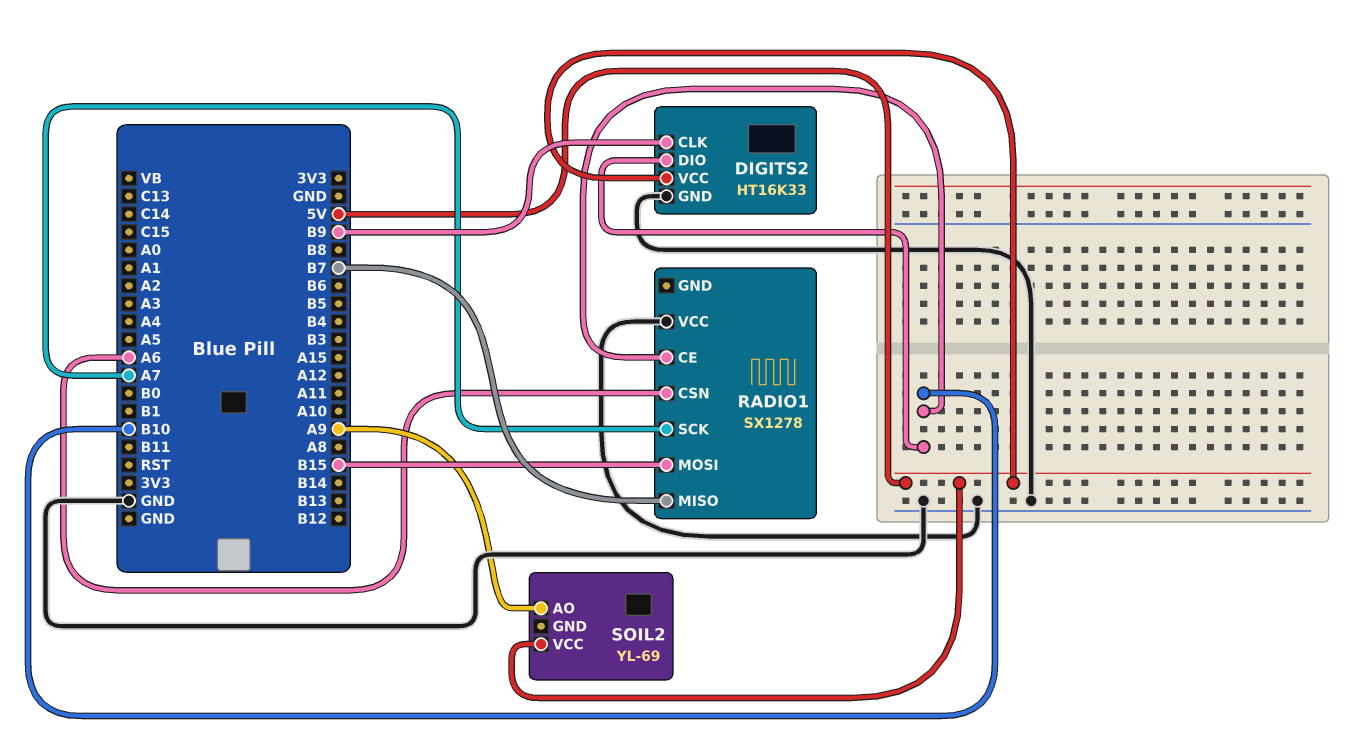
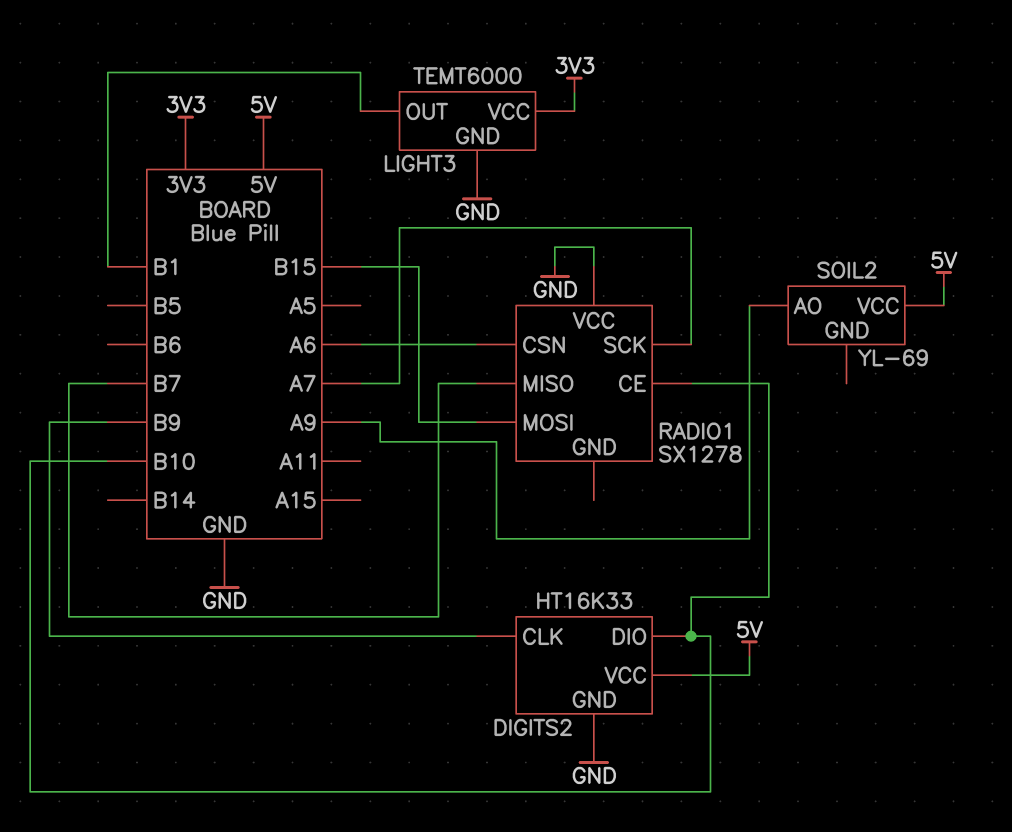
LIGHT3: none -> TEMT6000
LIGHT3 pin GND: none -> GND
LIGHT3 pin OUT: none -> B1
LIGHT3 pin VCC: none -> 3V3

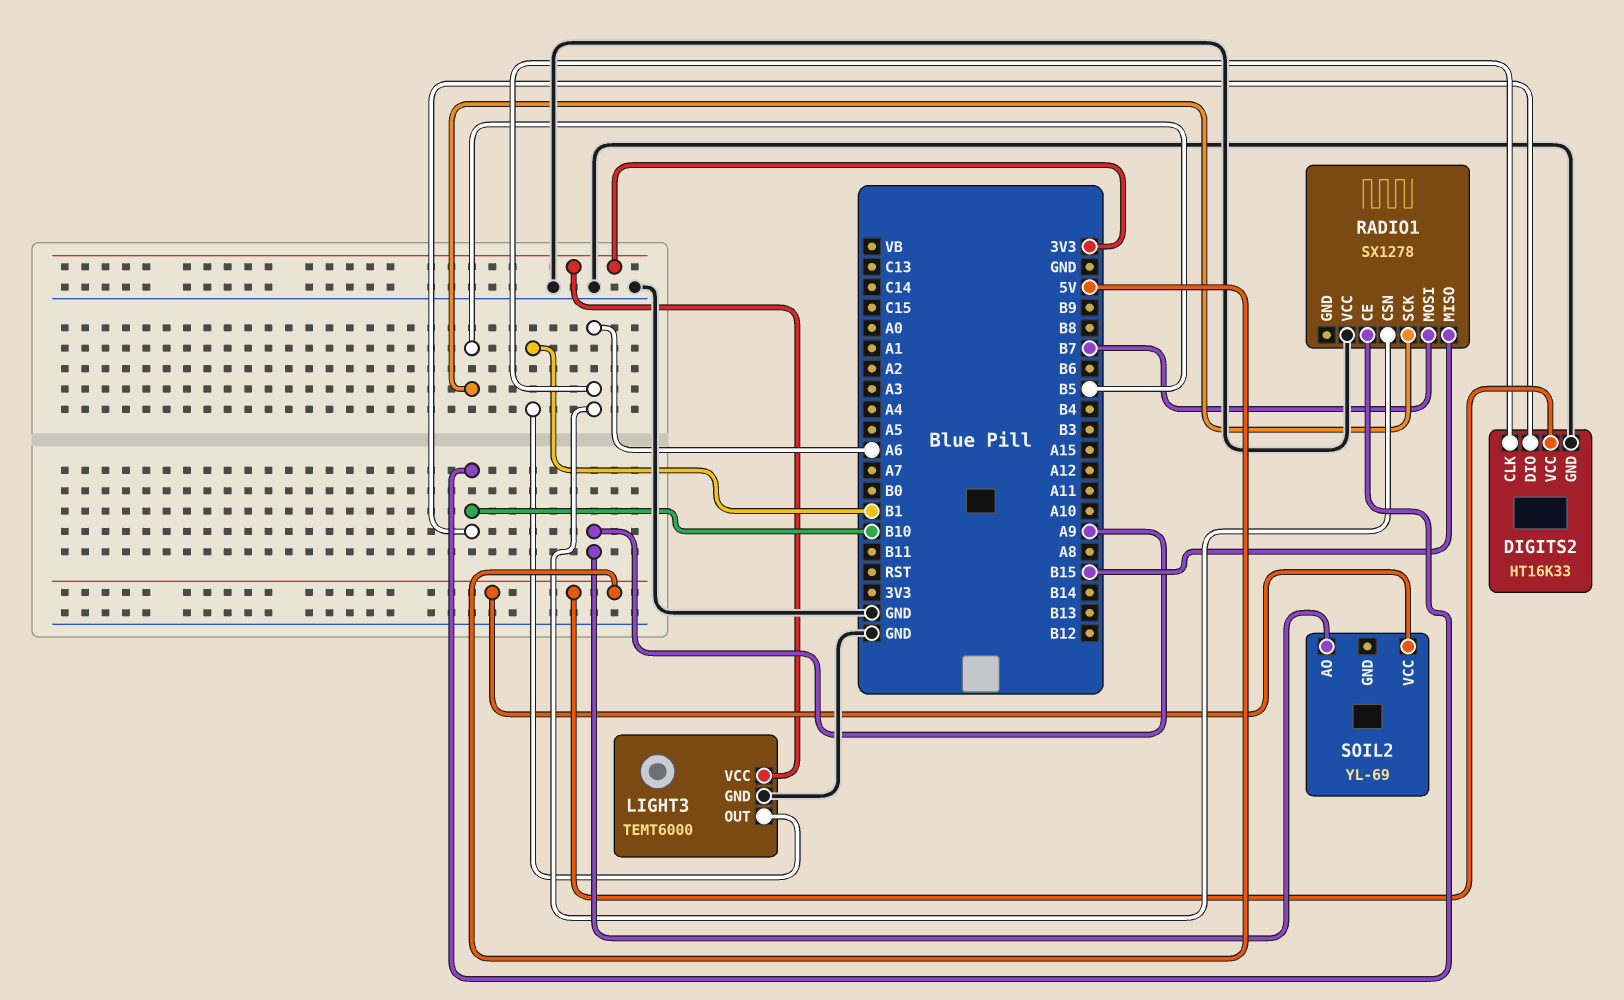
DIGITS2 pin CLK: B9 -> A6
RADIO1 pin MISO: B7 -> B15
RADIO1 pin MOSI: B15 -> B7
RADIO1 pin SCK: A7 -> B5

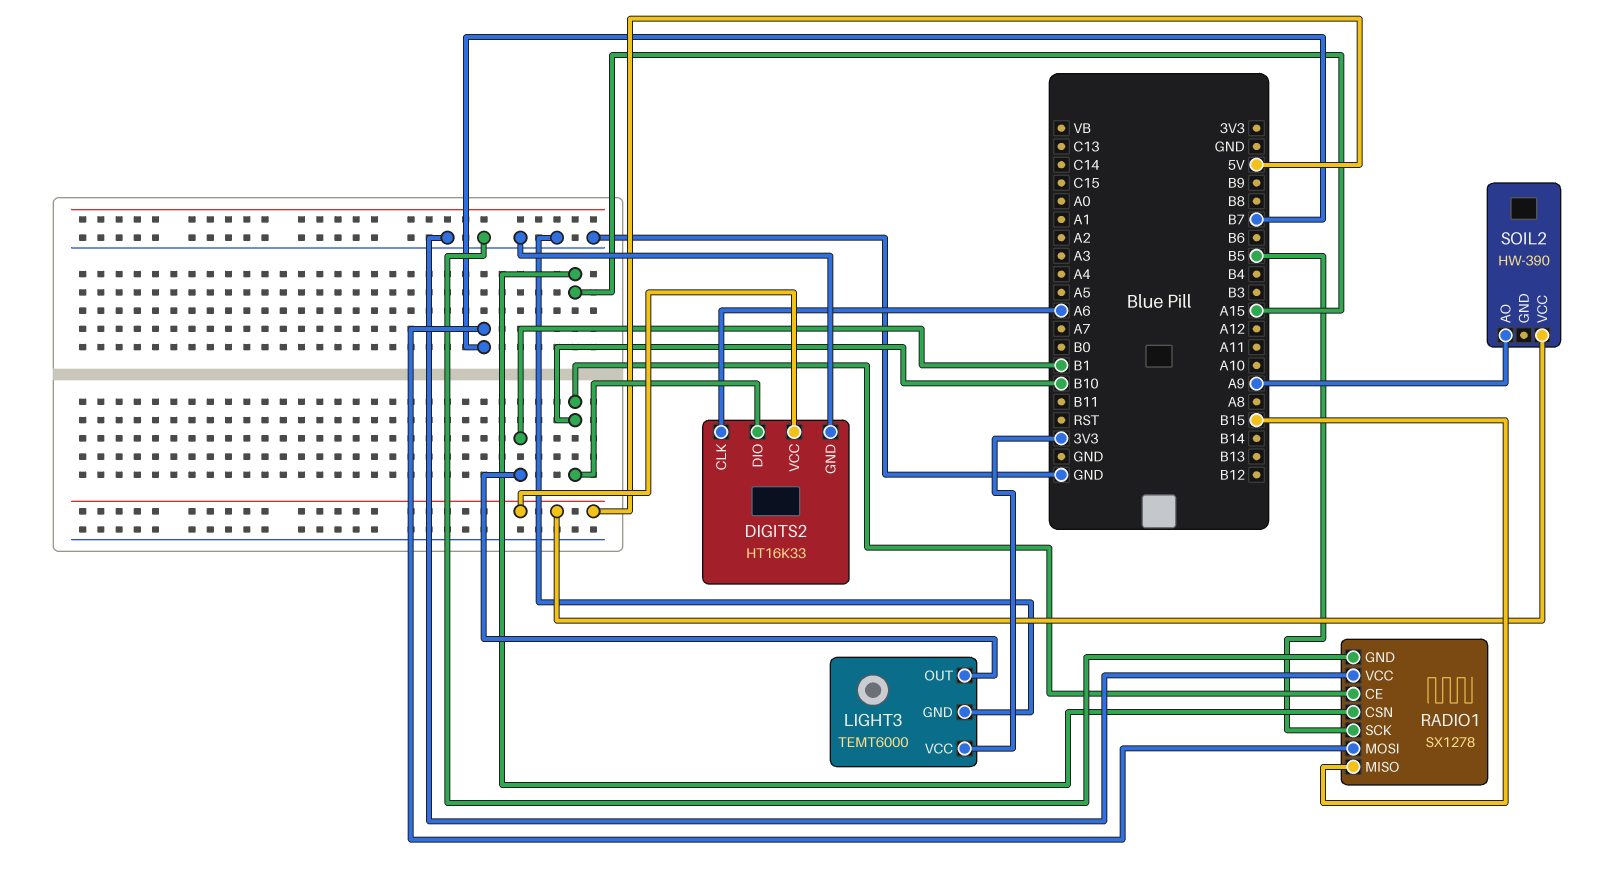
RADIO1 pin CSN: A6 -> A15
RADIO1 pin GND: none -> GND
SOIL2: YL-69 -> HW-390

